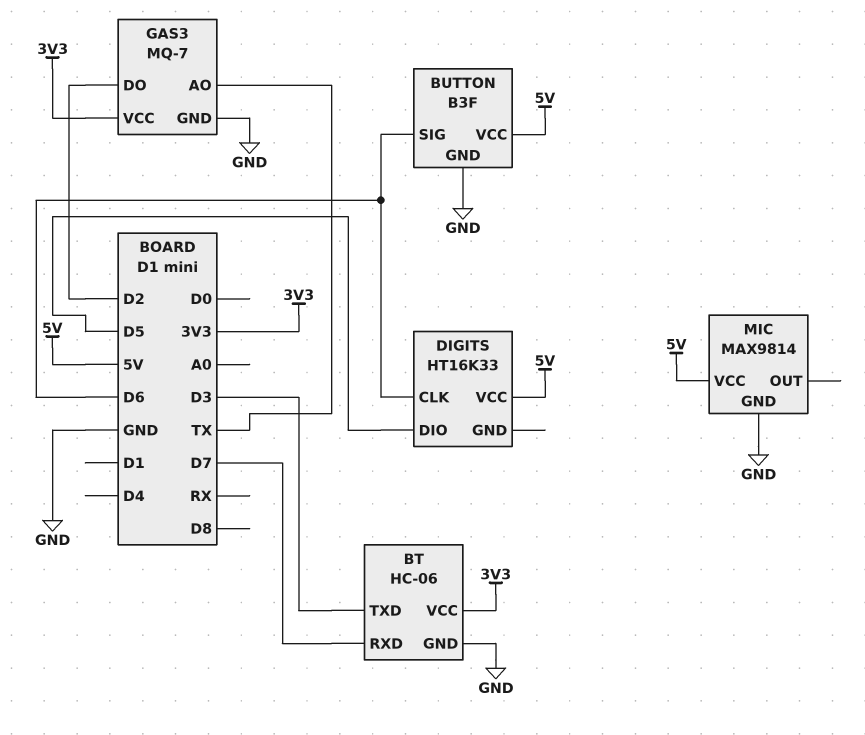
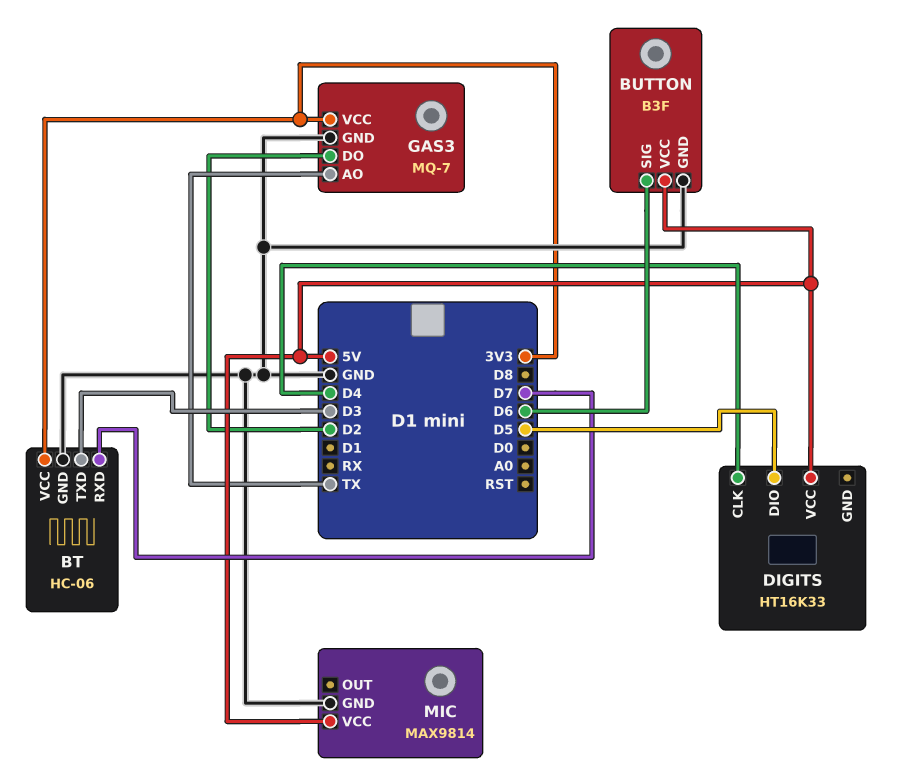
DIGITS pin CLK: D6 -> D4

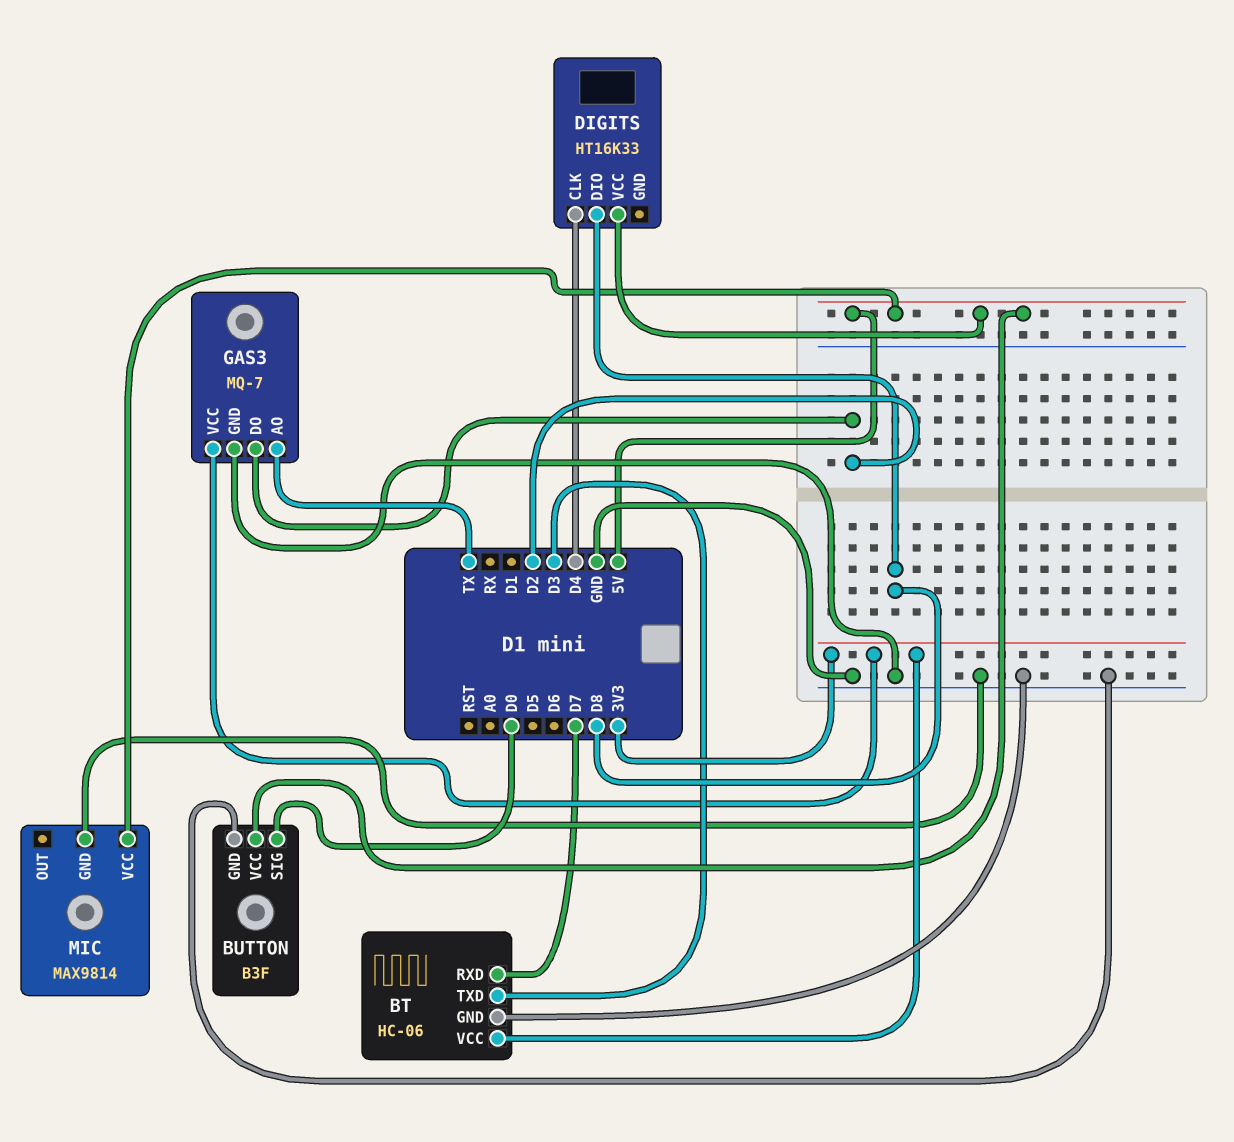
BUTTON pin SIG: D6 -> D0
DIGITS pin DIO: D5 -> D8

